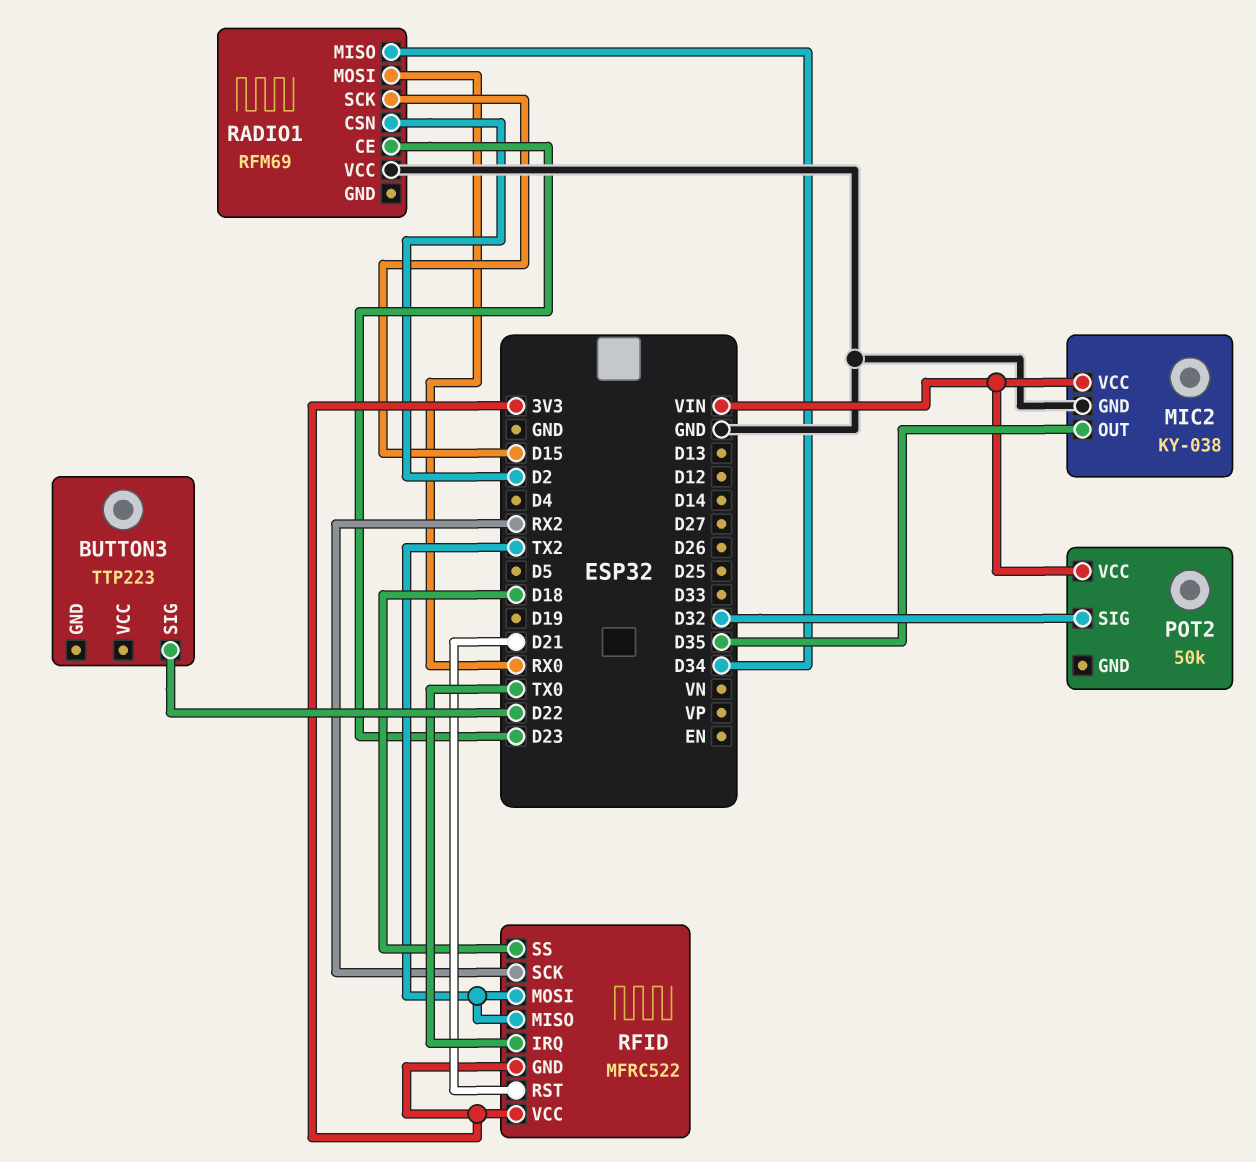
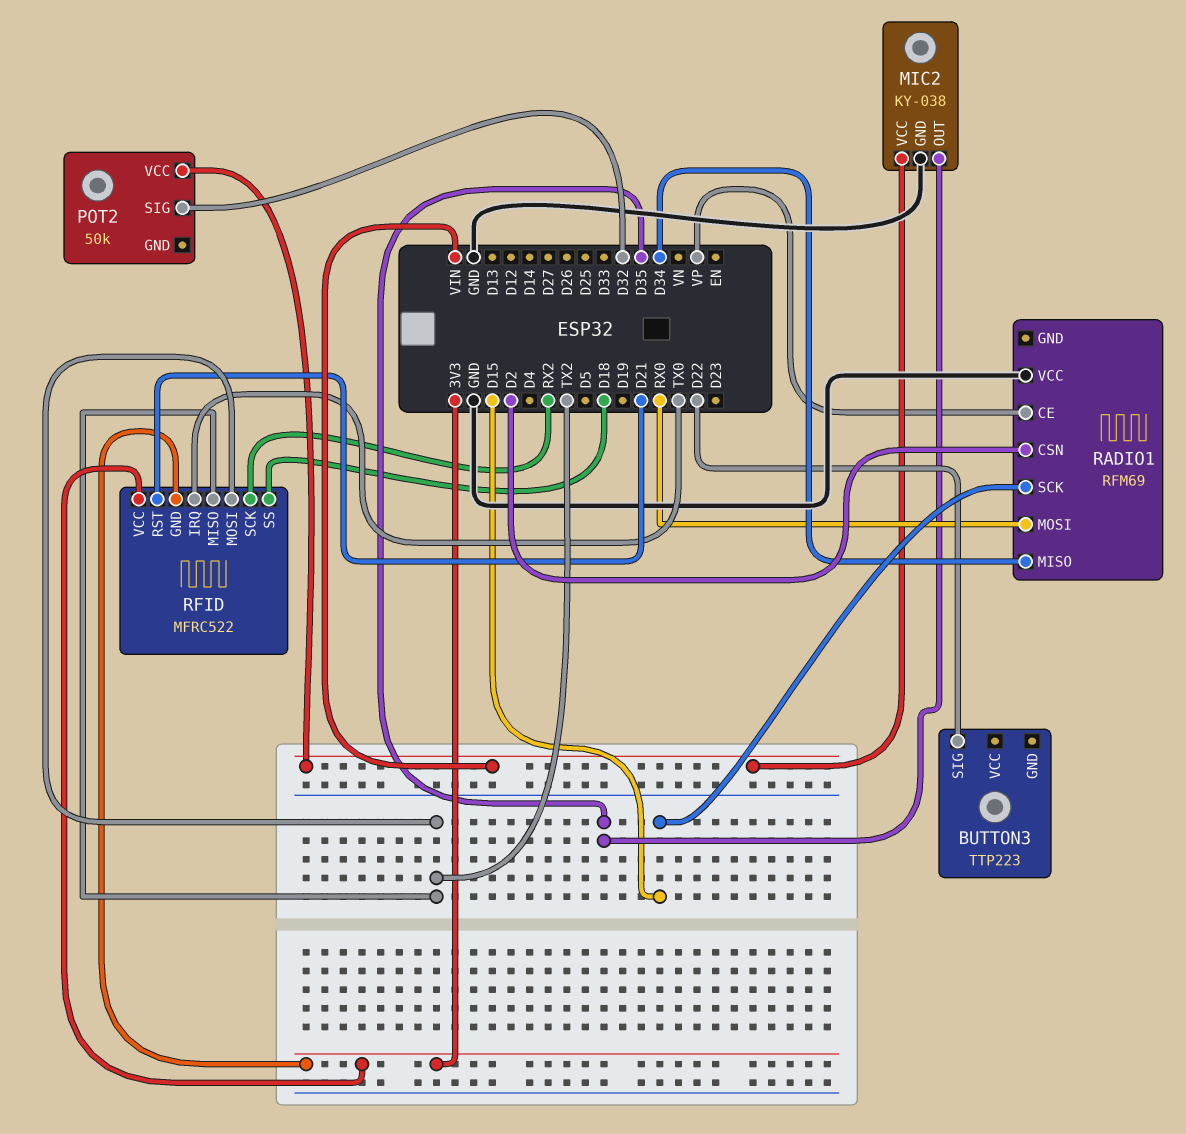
RADIO1 pin CE: D23 -> VP

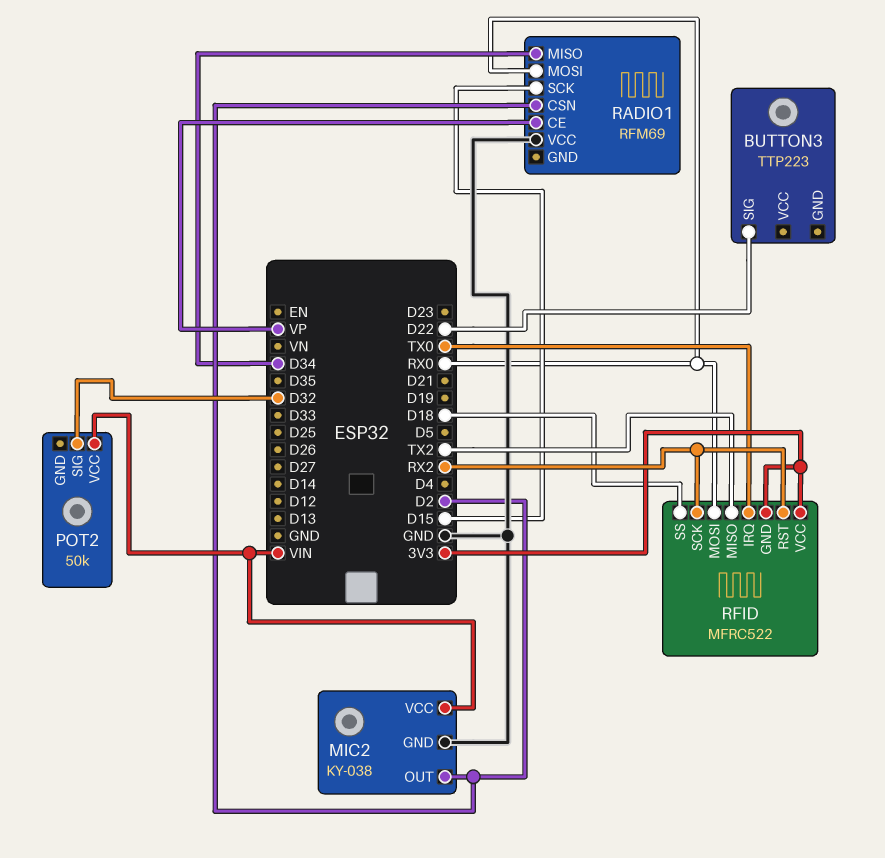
MIC2 pin OUT: D35 -> D2
RFID pin MOSI: TX2 -> RX0
RFID pin RST: D21 -> RX2

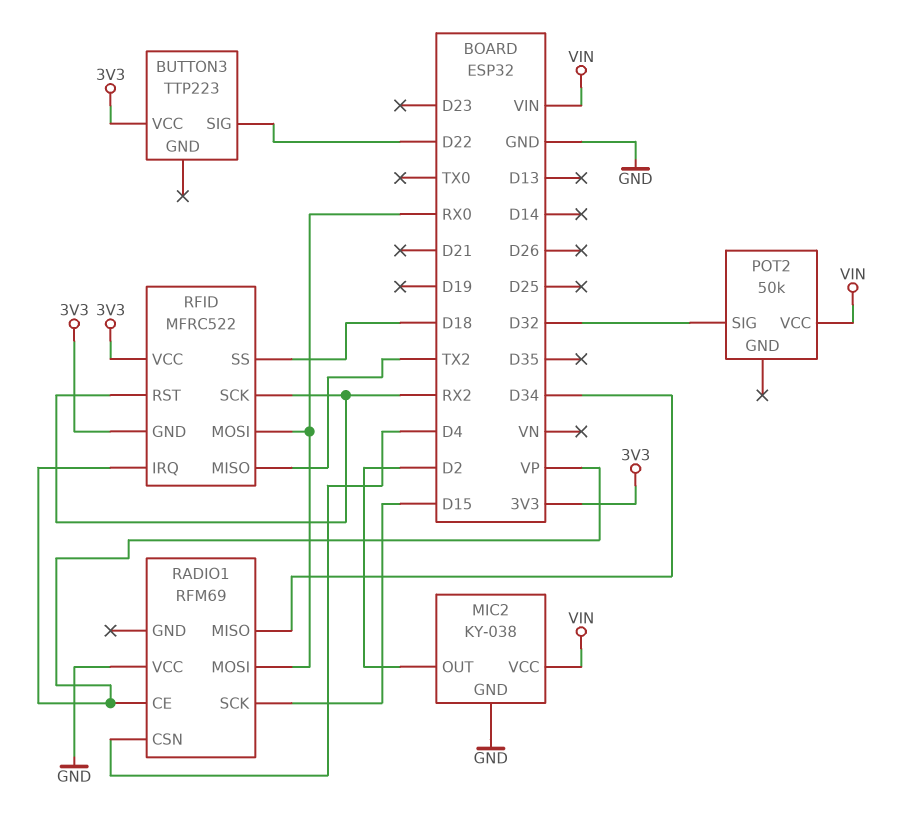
BUTTON3 pin VCC: none -> 3V3
RADIO1 pin CSN: D2 -> D4
RFID pin IRQ: TX0 -> VP

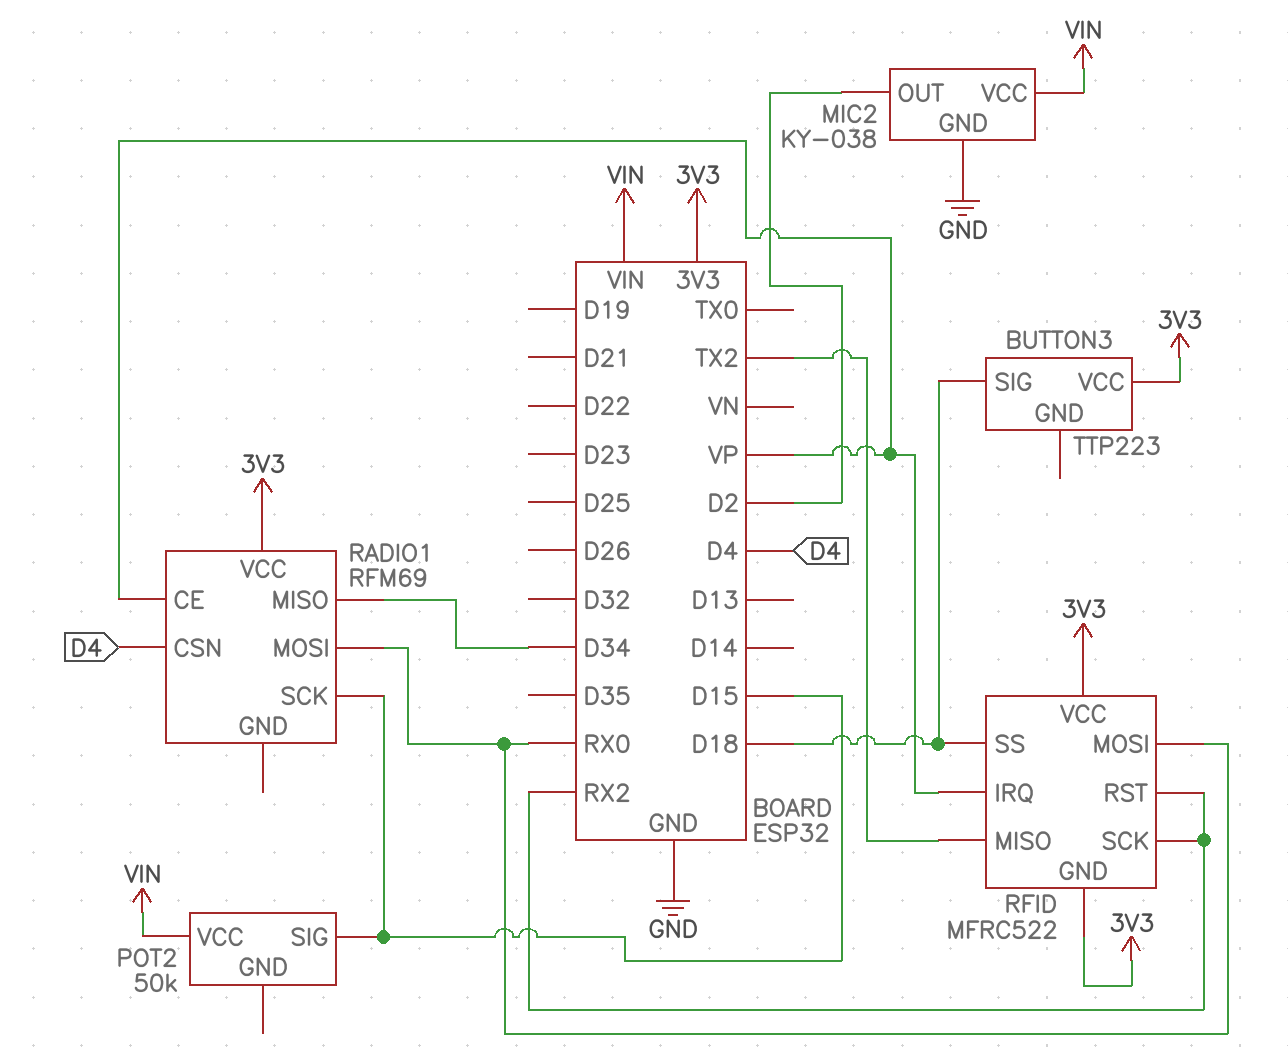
BUTTON3 pin SIG: D22 -> D18
POT2 pin SIG: D32 -> D15
RADIO1 pin VCC: GND -> 3V3

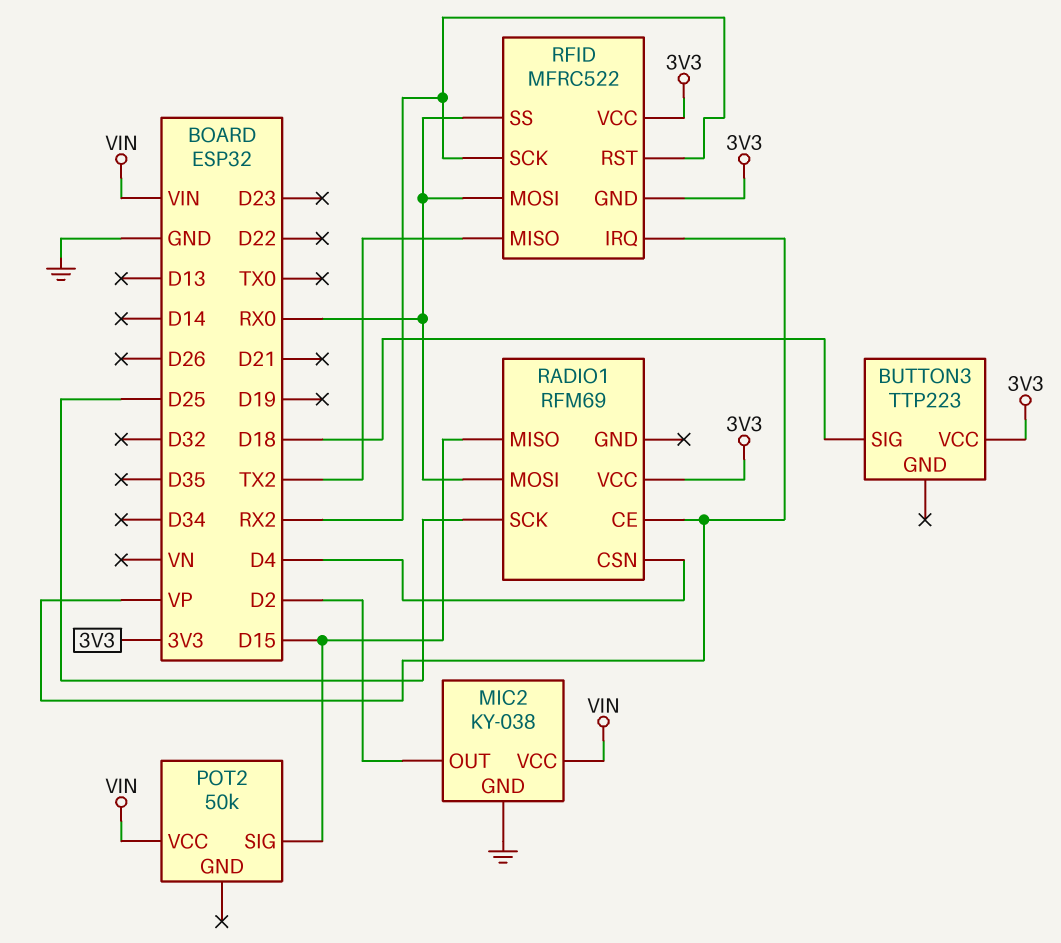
RADIO1 pin MISO: D34 -> D15
RADIO1 pin SCK: D15 -> D25
RFID pin SS: D18 -> RX0

